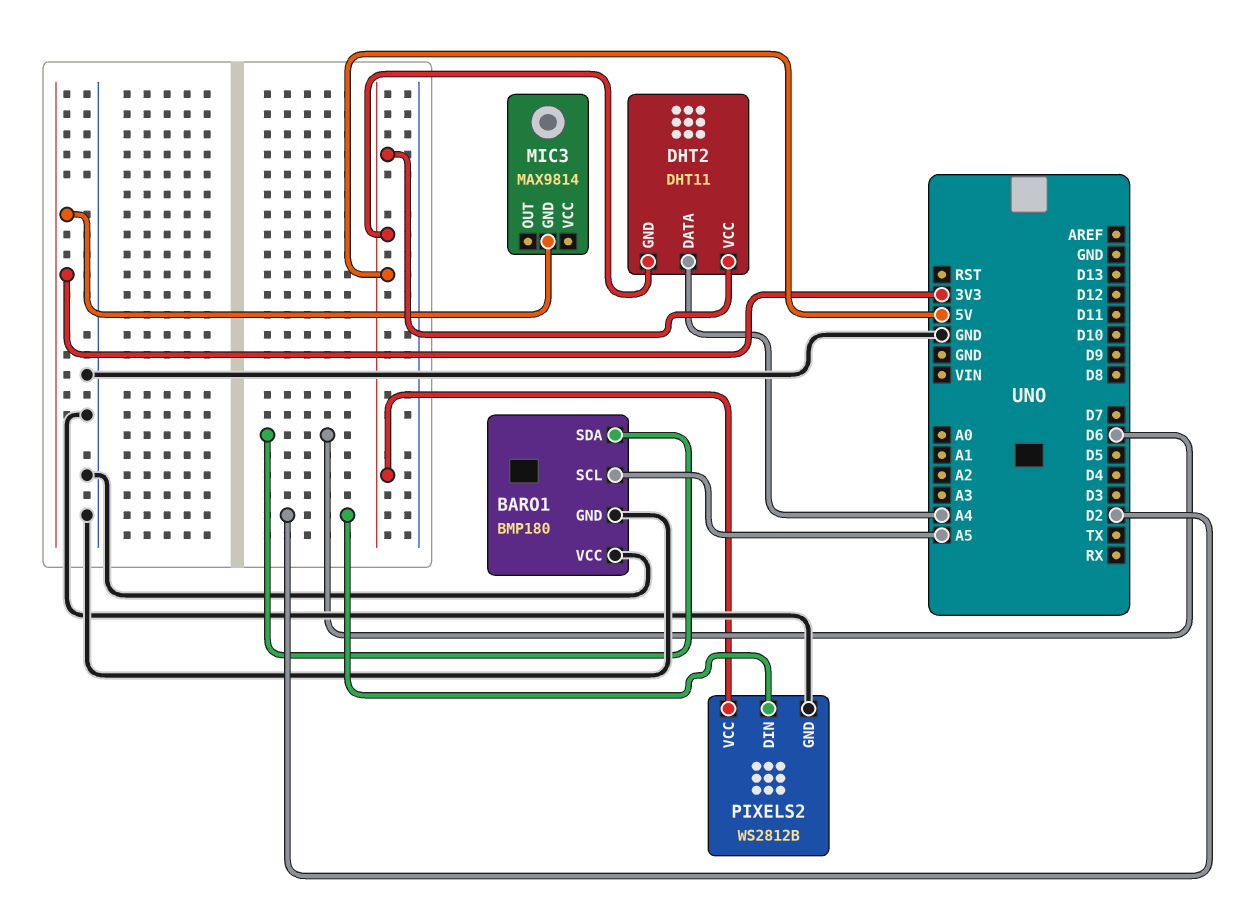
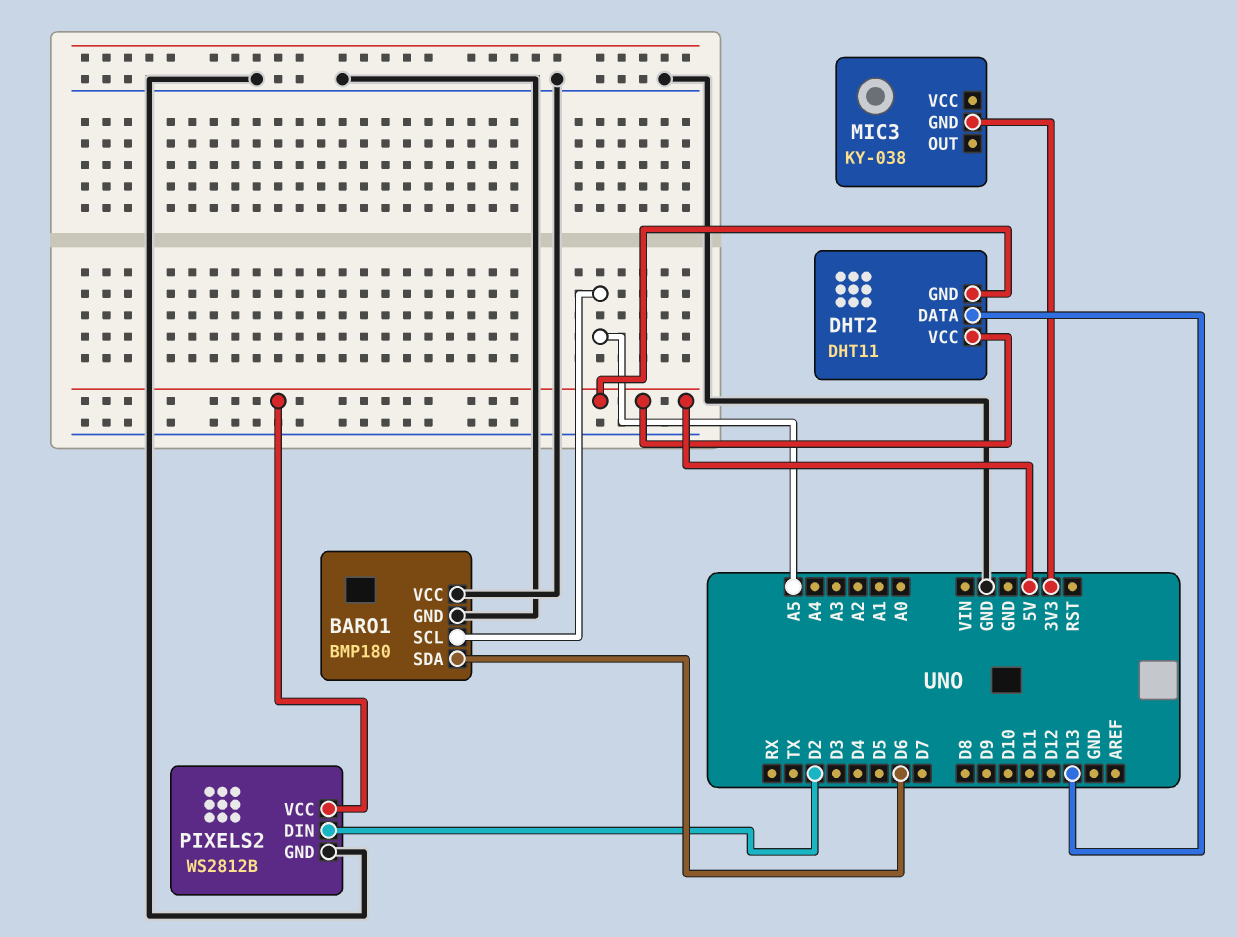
DHT2 pin DATA: A4 -> D13
MIC3: MAX9814 -> KY-038

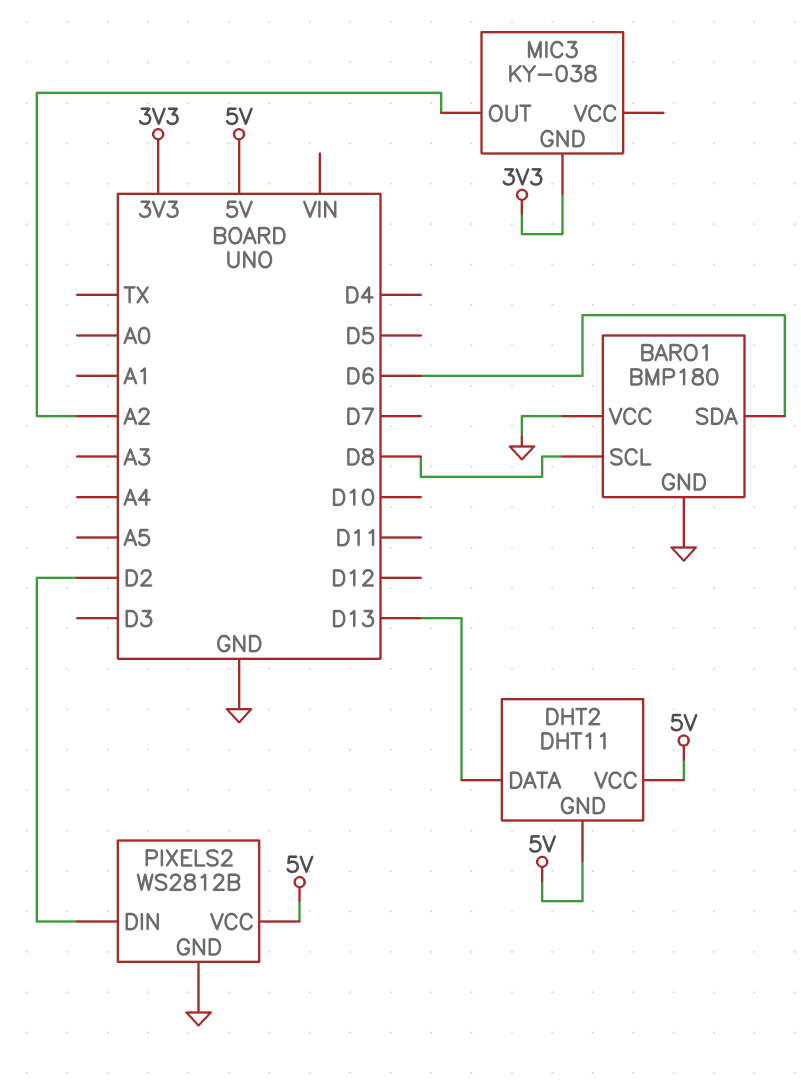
BARO1 pin SCL: A5 -> D8
MIC3 pin OUT: none -> A2

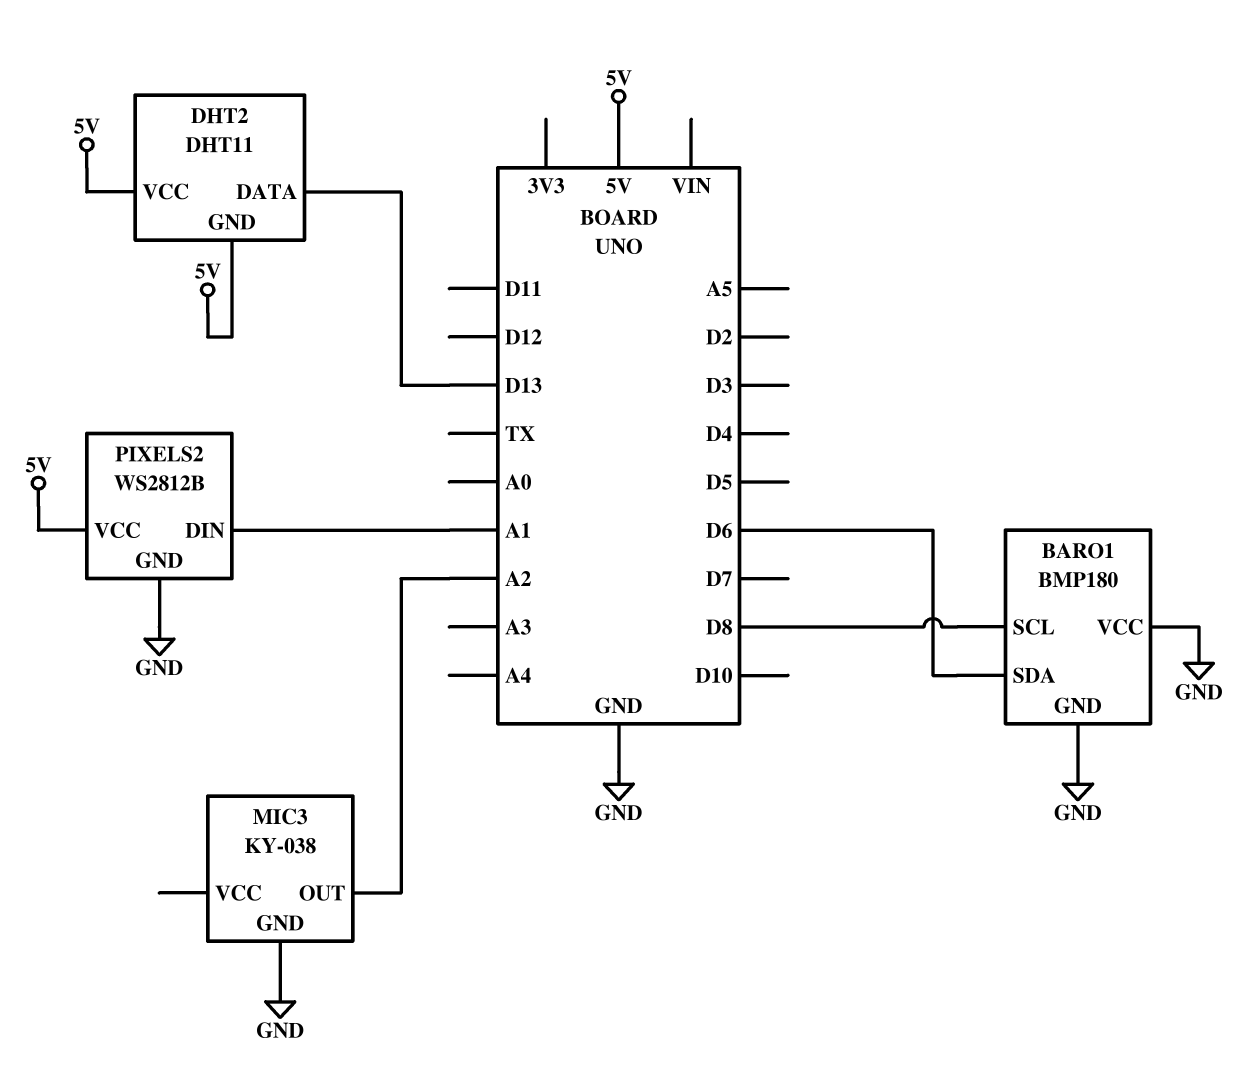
MIC3 pin GND: 3V3 -> GND
PIXELS2 pin DIN: D2 -> A1

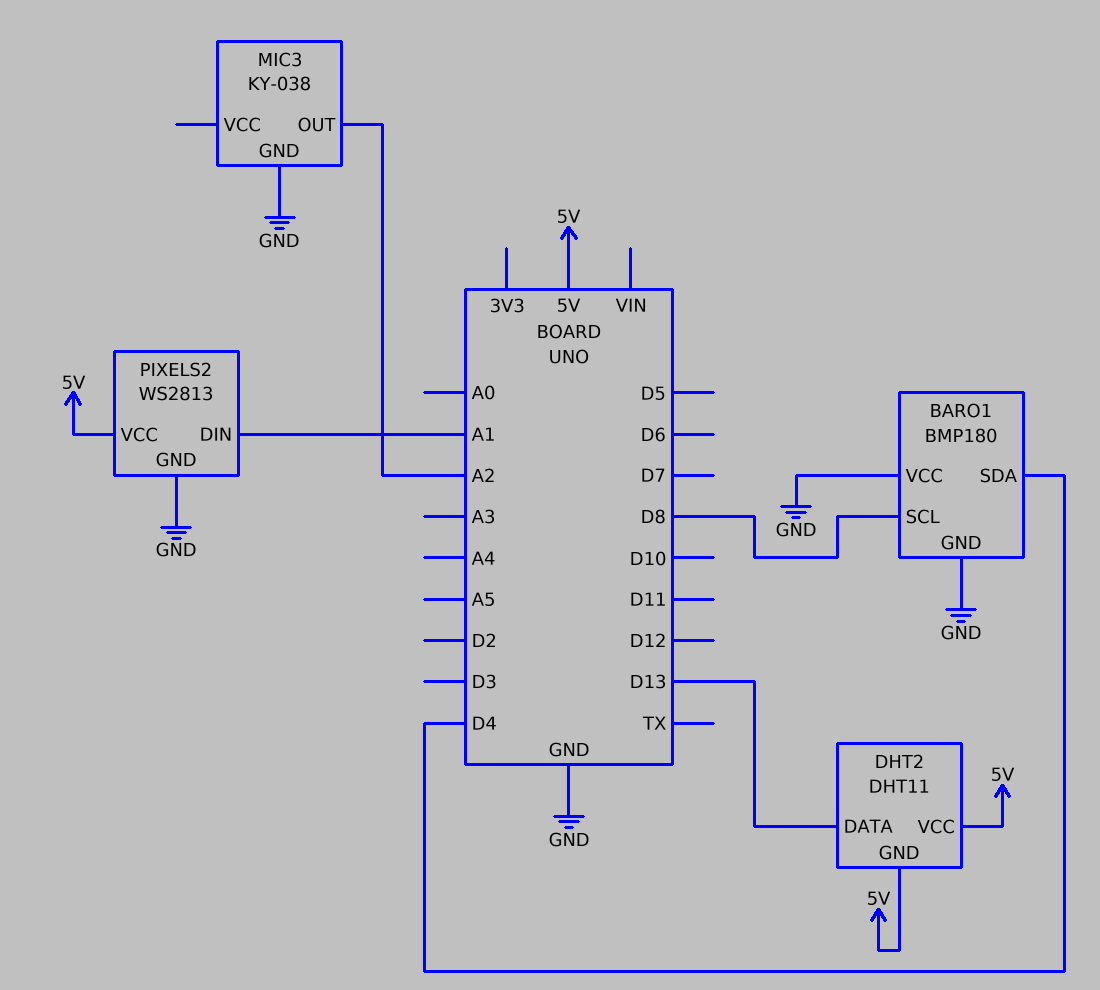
BARO1 pin SDA: D6 -> D4
PIXELS2: WS2812B -> WS2813

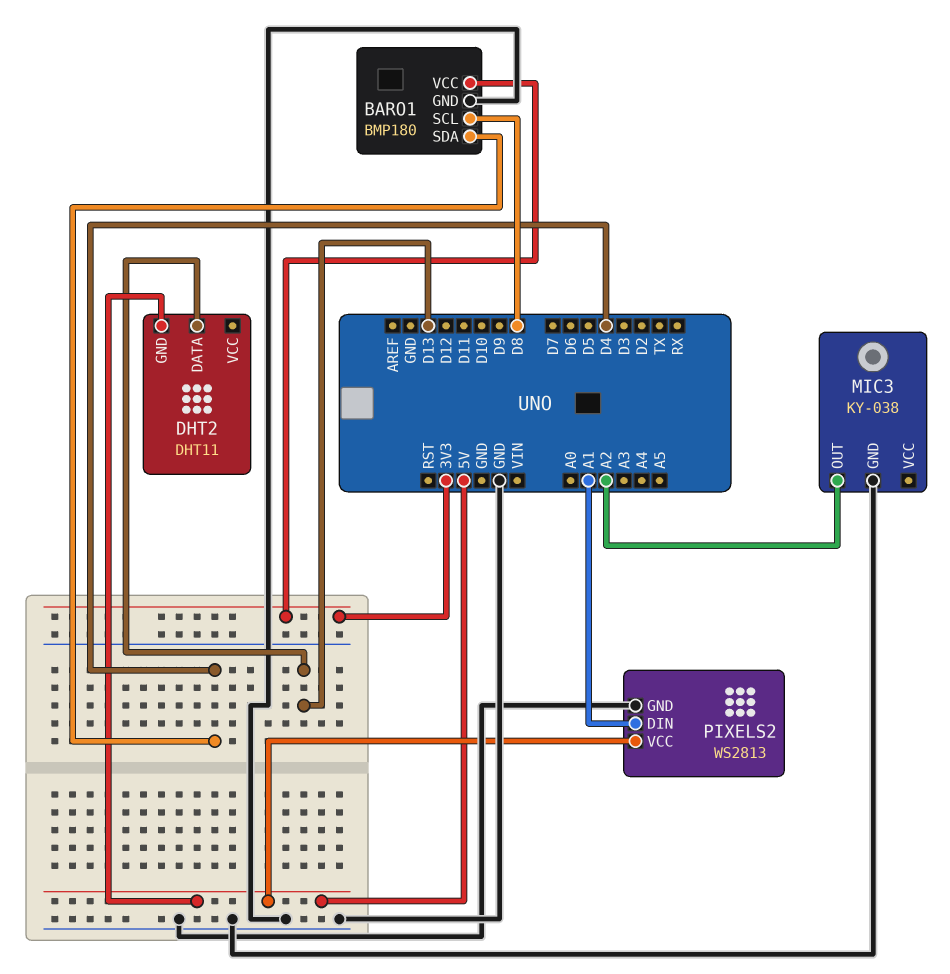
BARO1 pin VCC: GND -> 3V3
DHT2 pin VCC: 5V -> none

